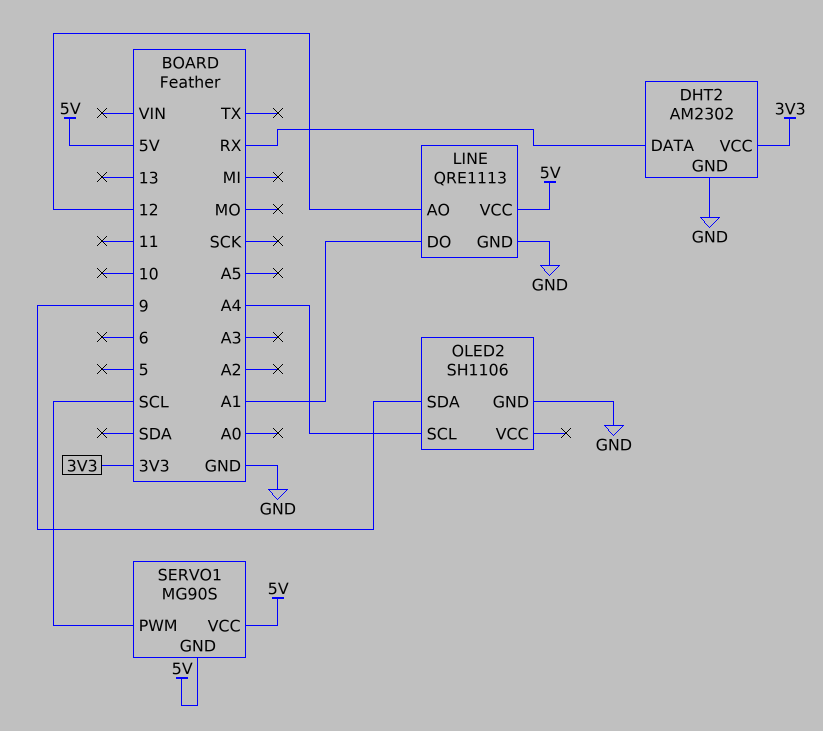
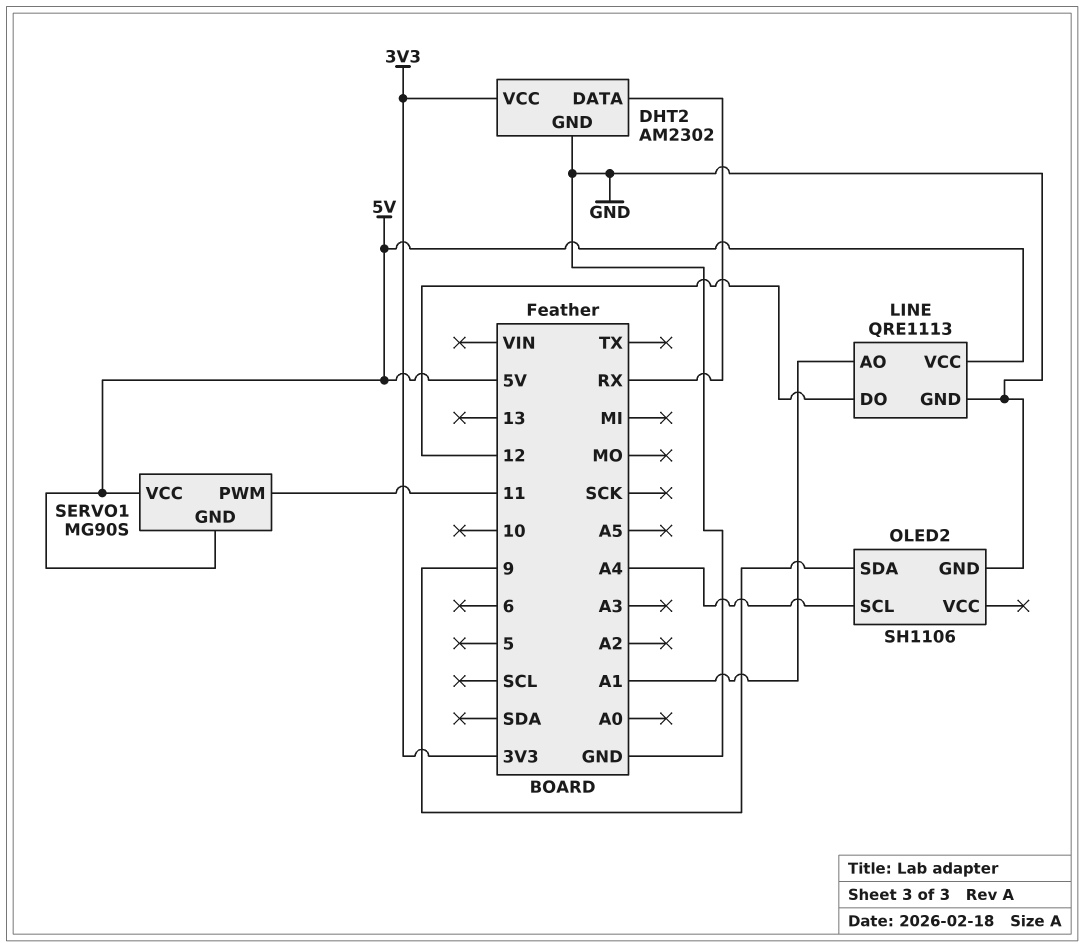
LINE pin AO: 12 -> A1
LINE pin DO: A1 -> 12
SERVO1 pin PWM: SCL -> 11

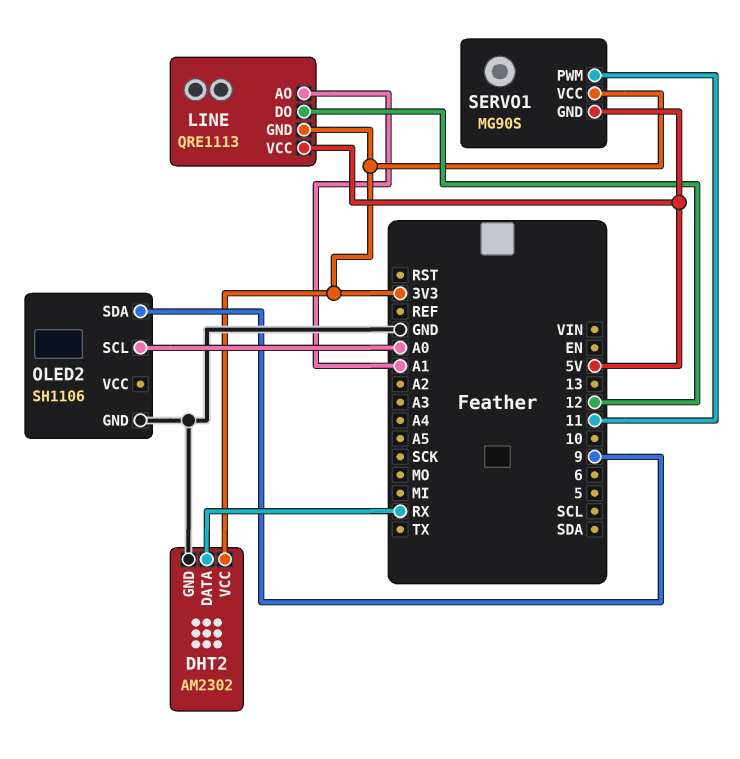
LINE pin GND: GND -> 3V3
OLED2 pin SCL: A4 -> A0
SERVO1 pin VCC: 5V -> 3V3

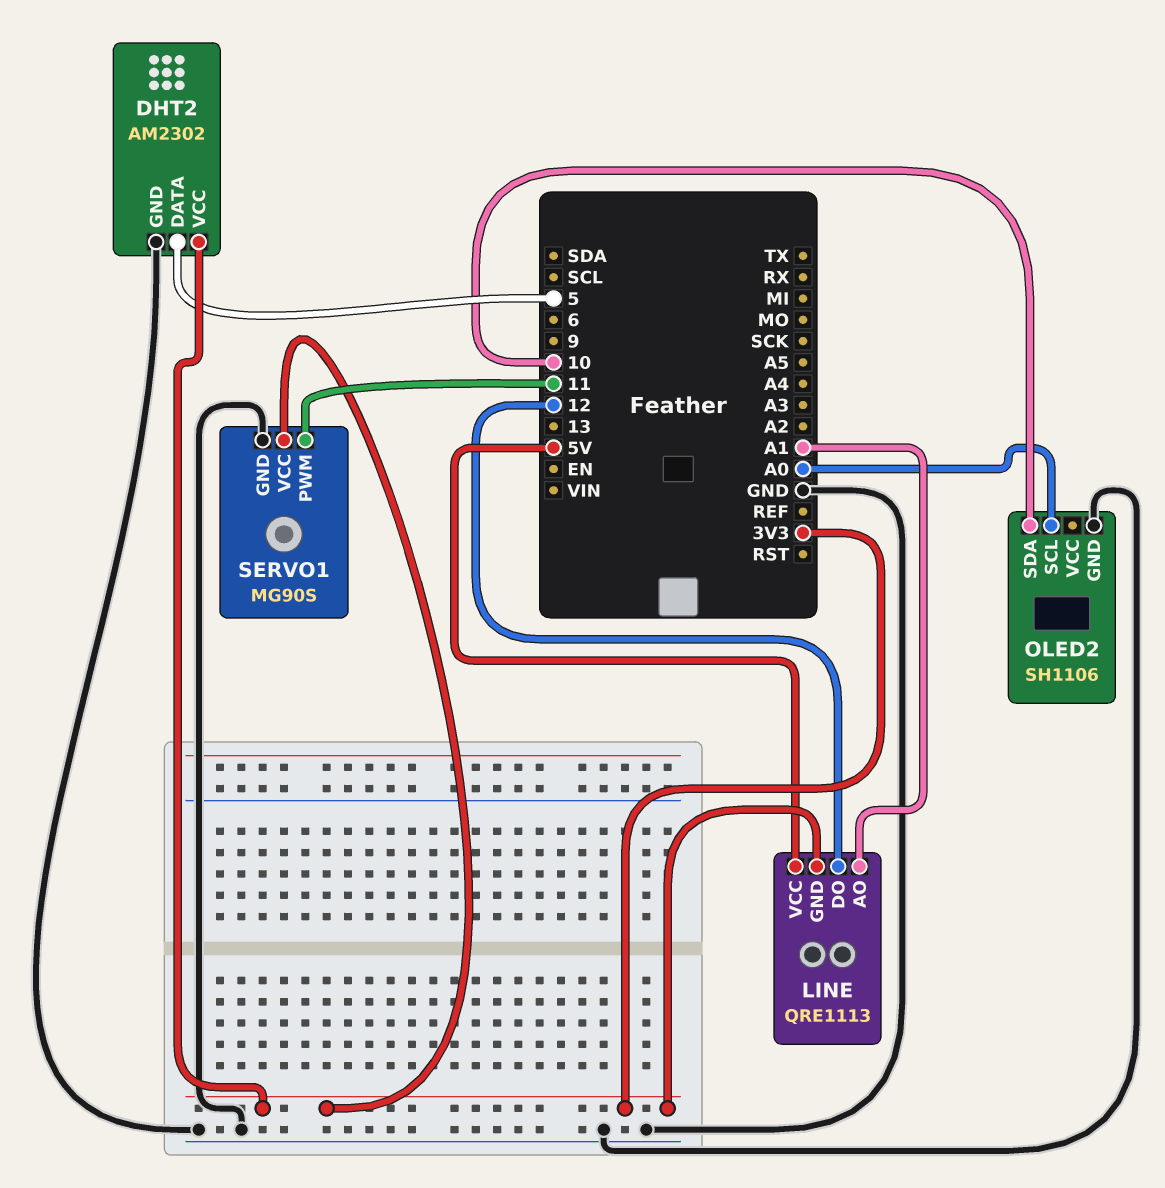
DHT2 pin DATA: RX -> 5
OLED2 pin SDA: 9 -> 10
SERVO1 pin GND: 5V -> GND

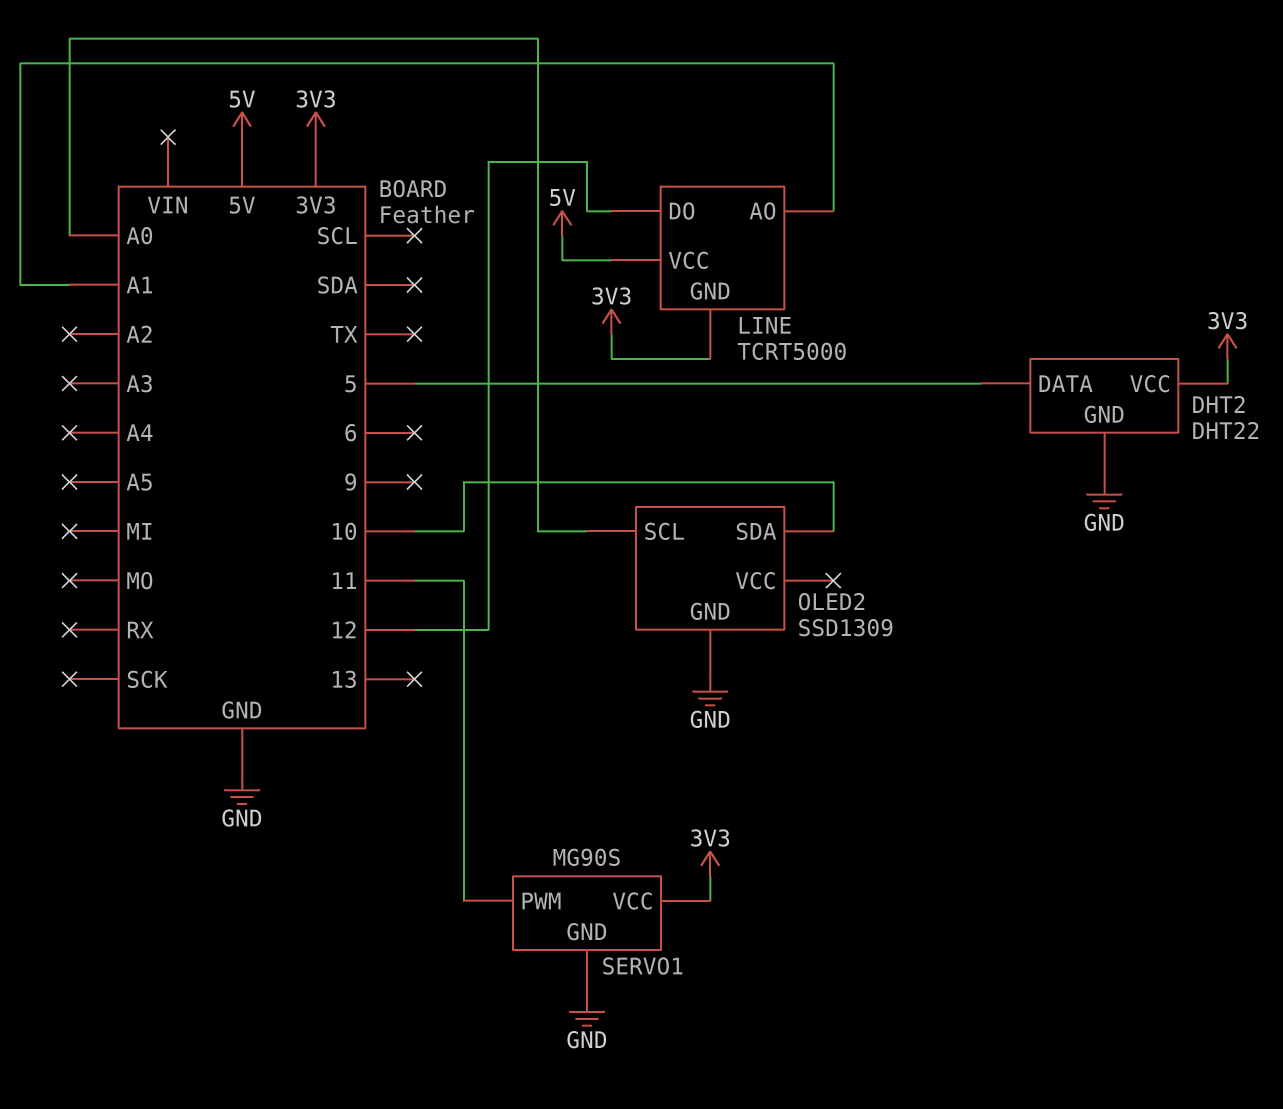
DHT2: AM2302 -> DHT22
LINE: QRE1113 -> TCRT5000
OLED2: SH1106 -> SSD1309

